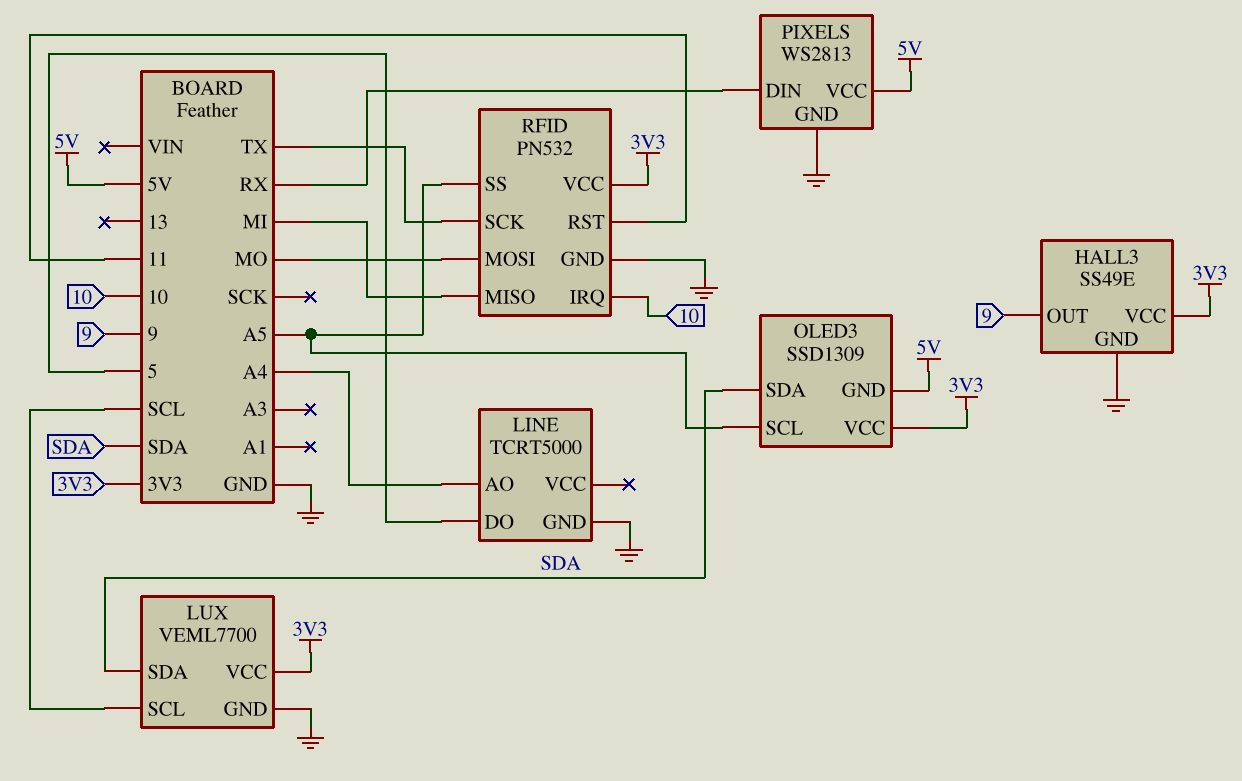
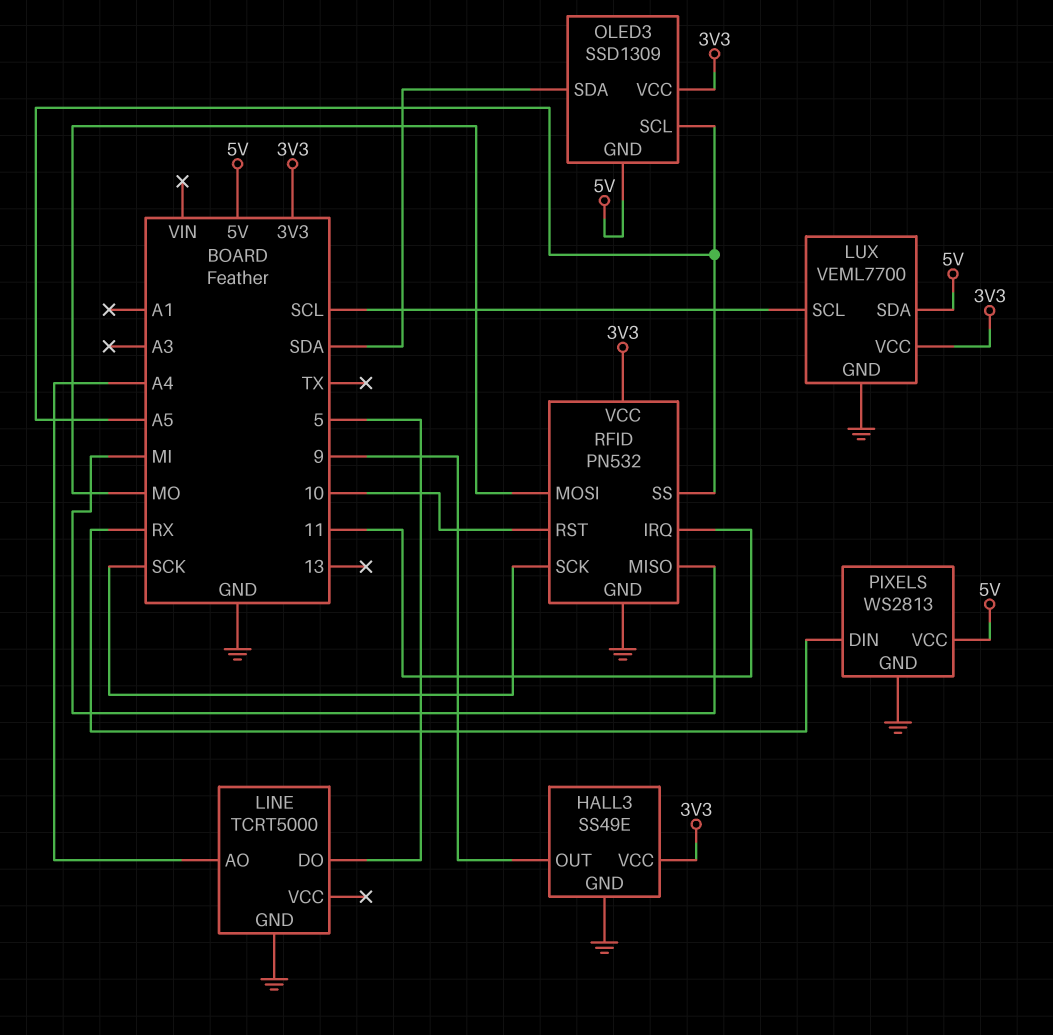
LUX pin SDA: SDA -> 5V
RFID pin IRQ: 10 -> 11
RFID pin RST: 11 -> 10
RFID pin SCK: TX -> SCK

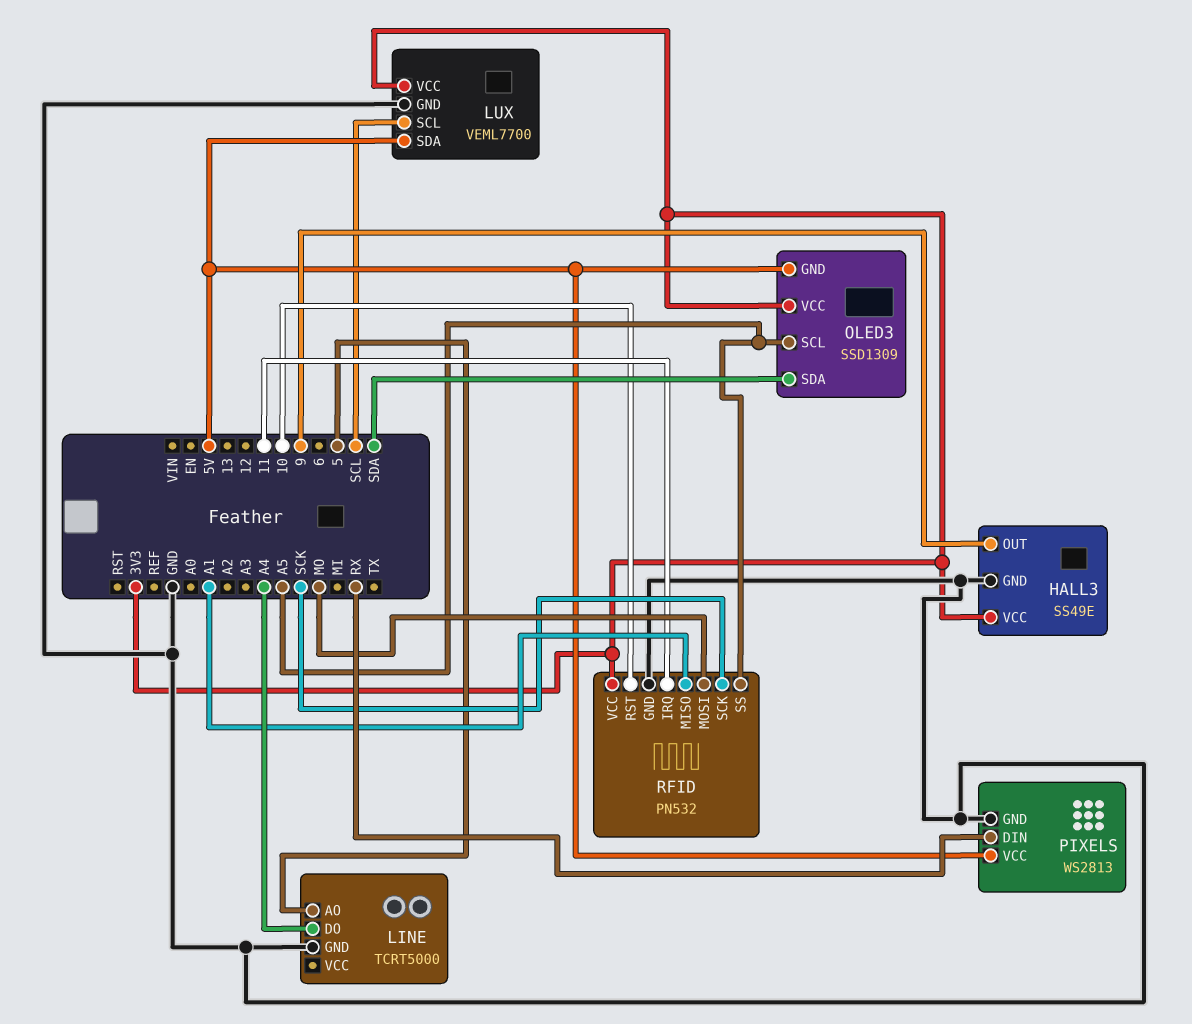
LINE pin AO: A4 -> 5
LINE pin DO: 5 -> A4
RFID pin MISO: MI -> A1

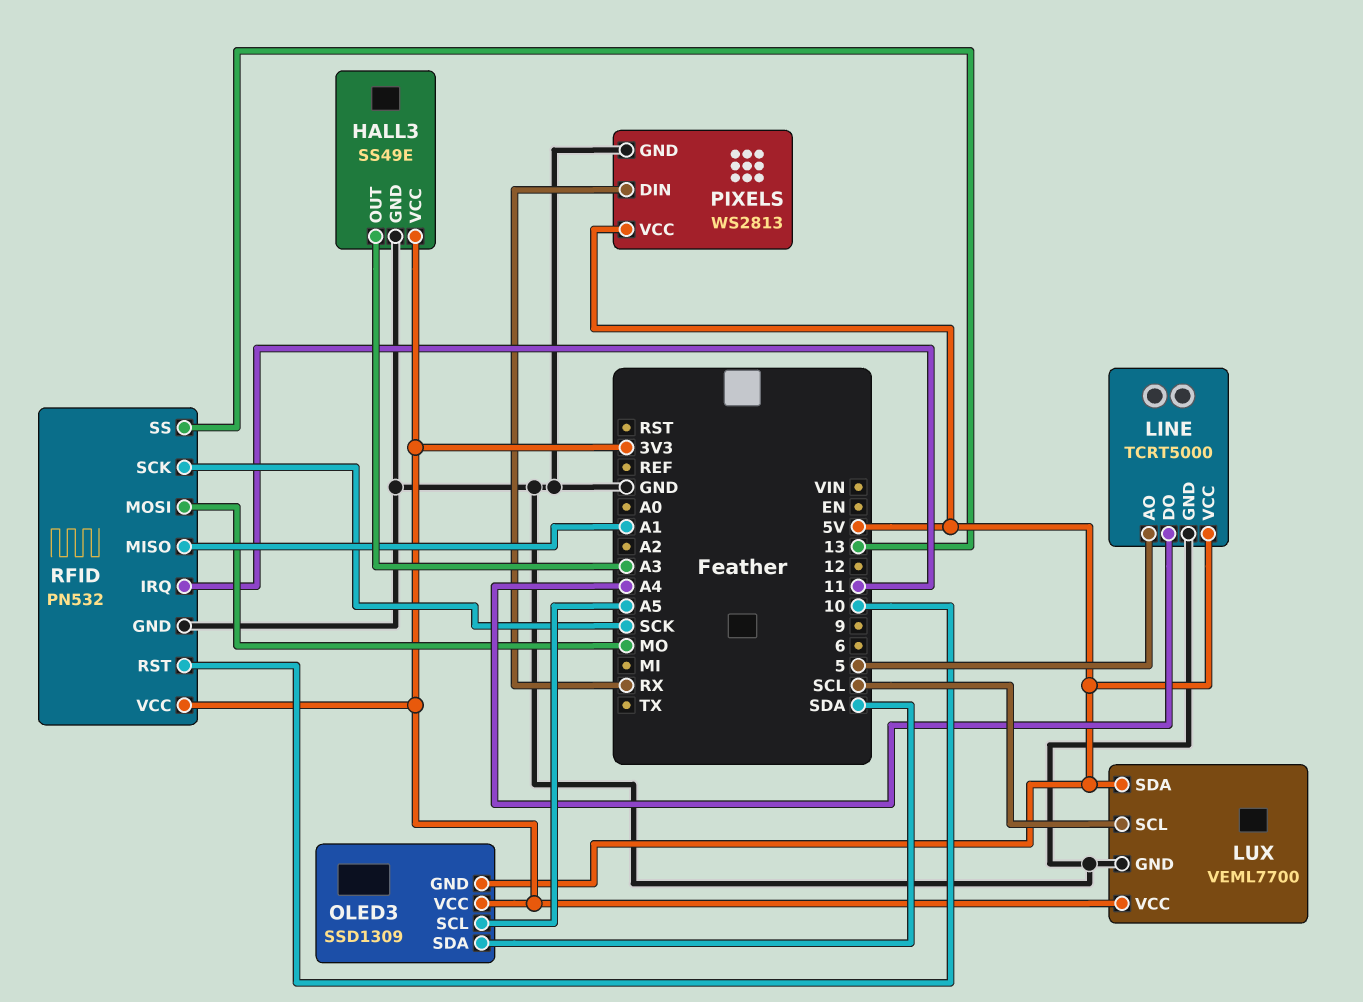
HALL3 pin OUT: 9 -> A3
LINE pin VCC: none -> 5V
RFID pin SS: A5 -> 13

